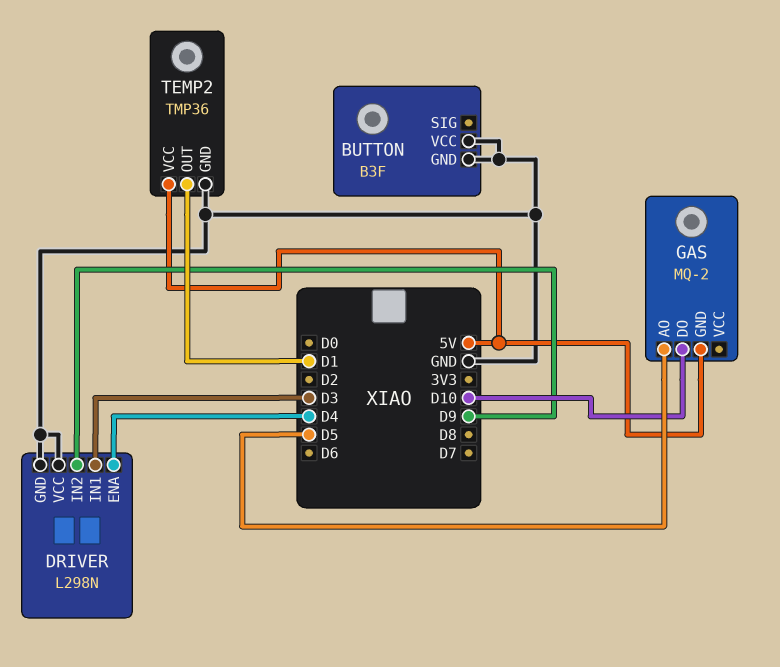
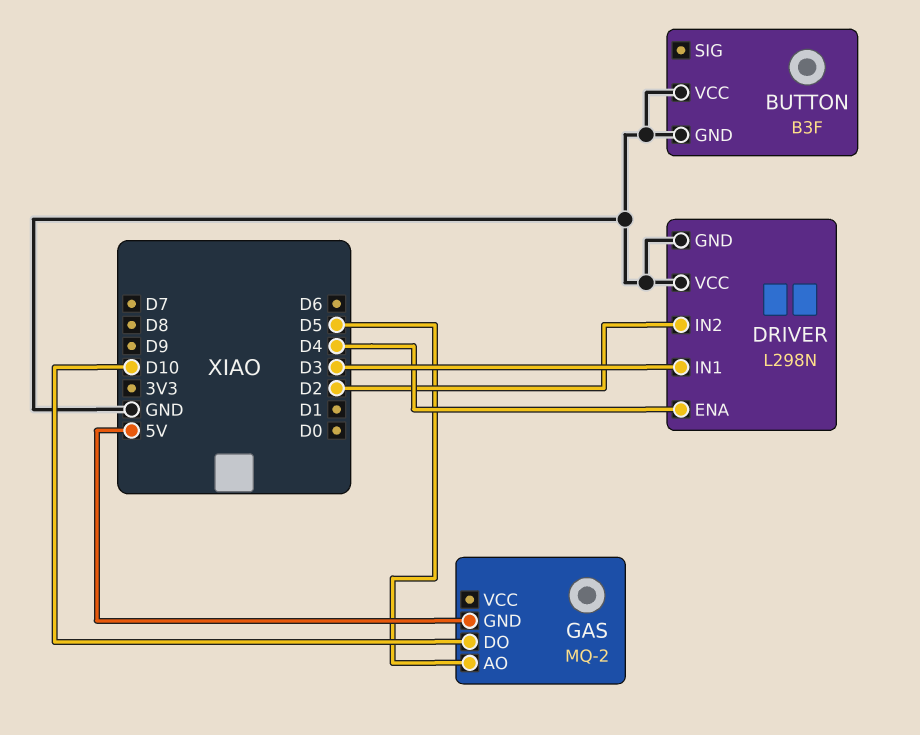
DRIVER pin IN2: D9 -> D2
TEMP2: TMP36 -> none
TEMP2 pin GND: GND -> none
TEMP2 pin OUT: D1 -> none
TEMP2 pin VCC: 5V -> none

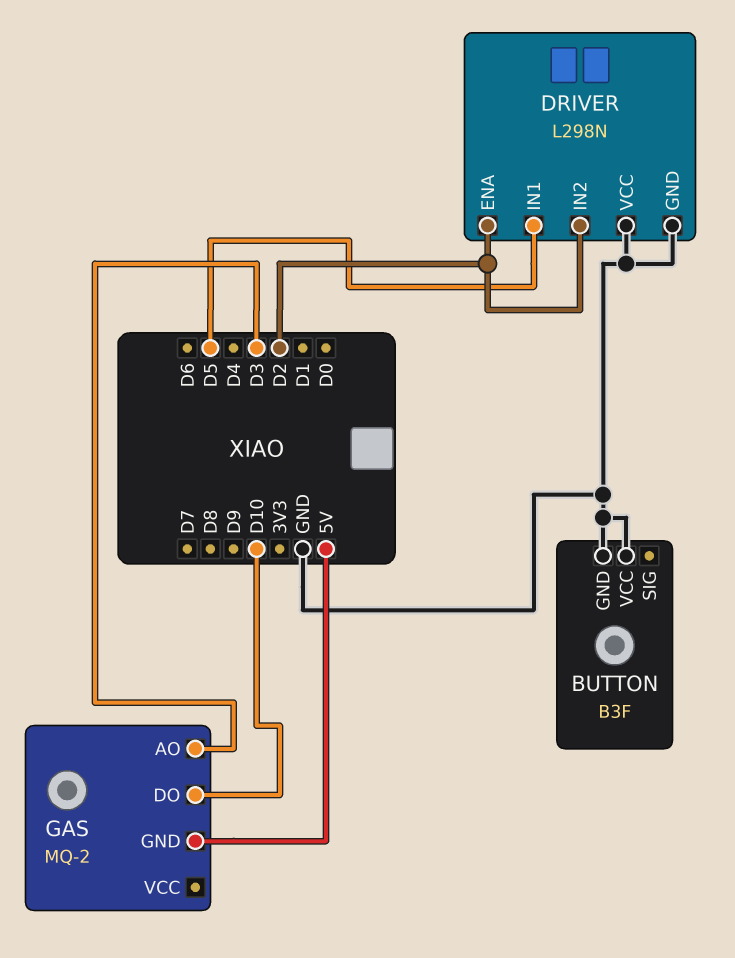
DRIVER pin ENA: D4 -> D2
DRIVER pin IN1: D3 -> D5
GAS pin AO: D5 -> D3

